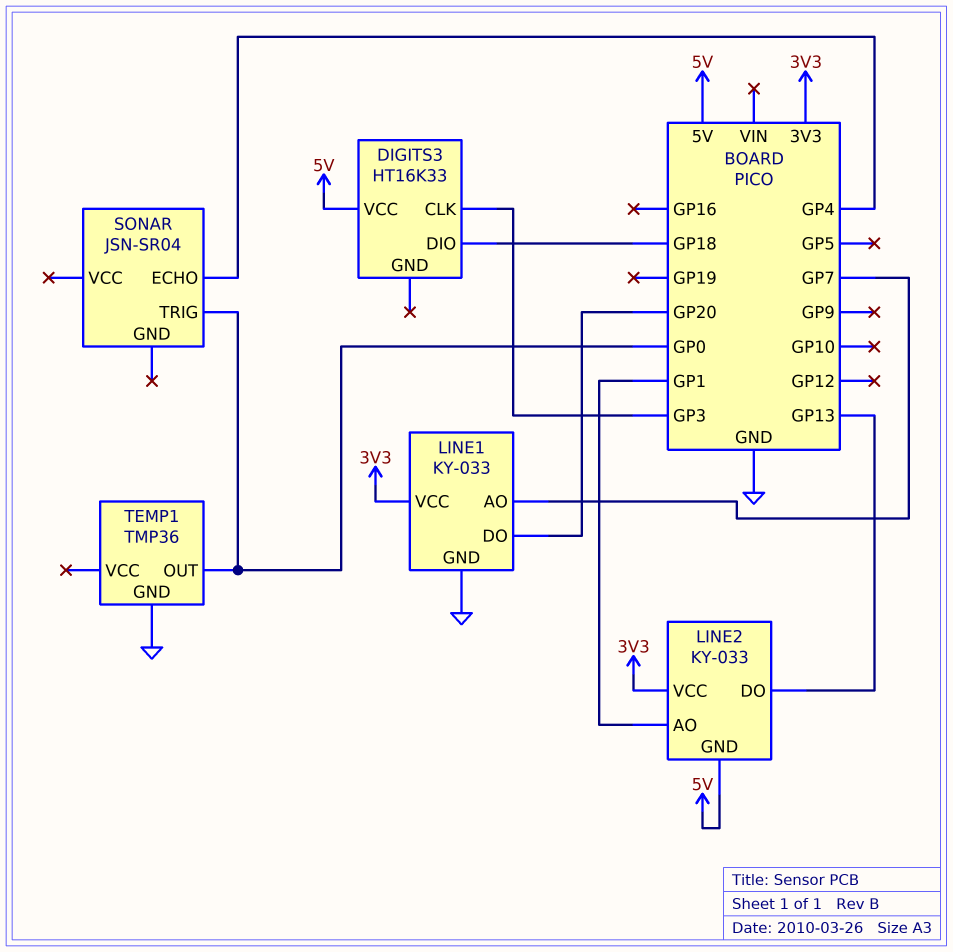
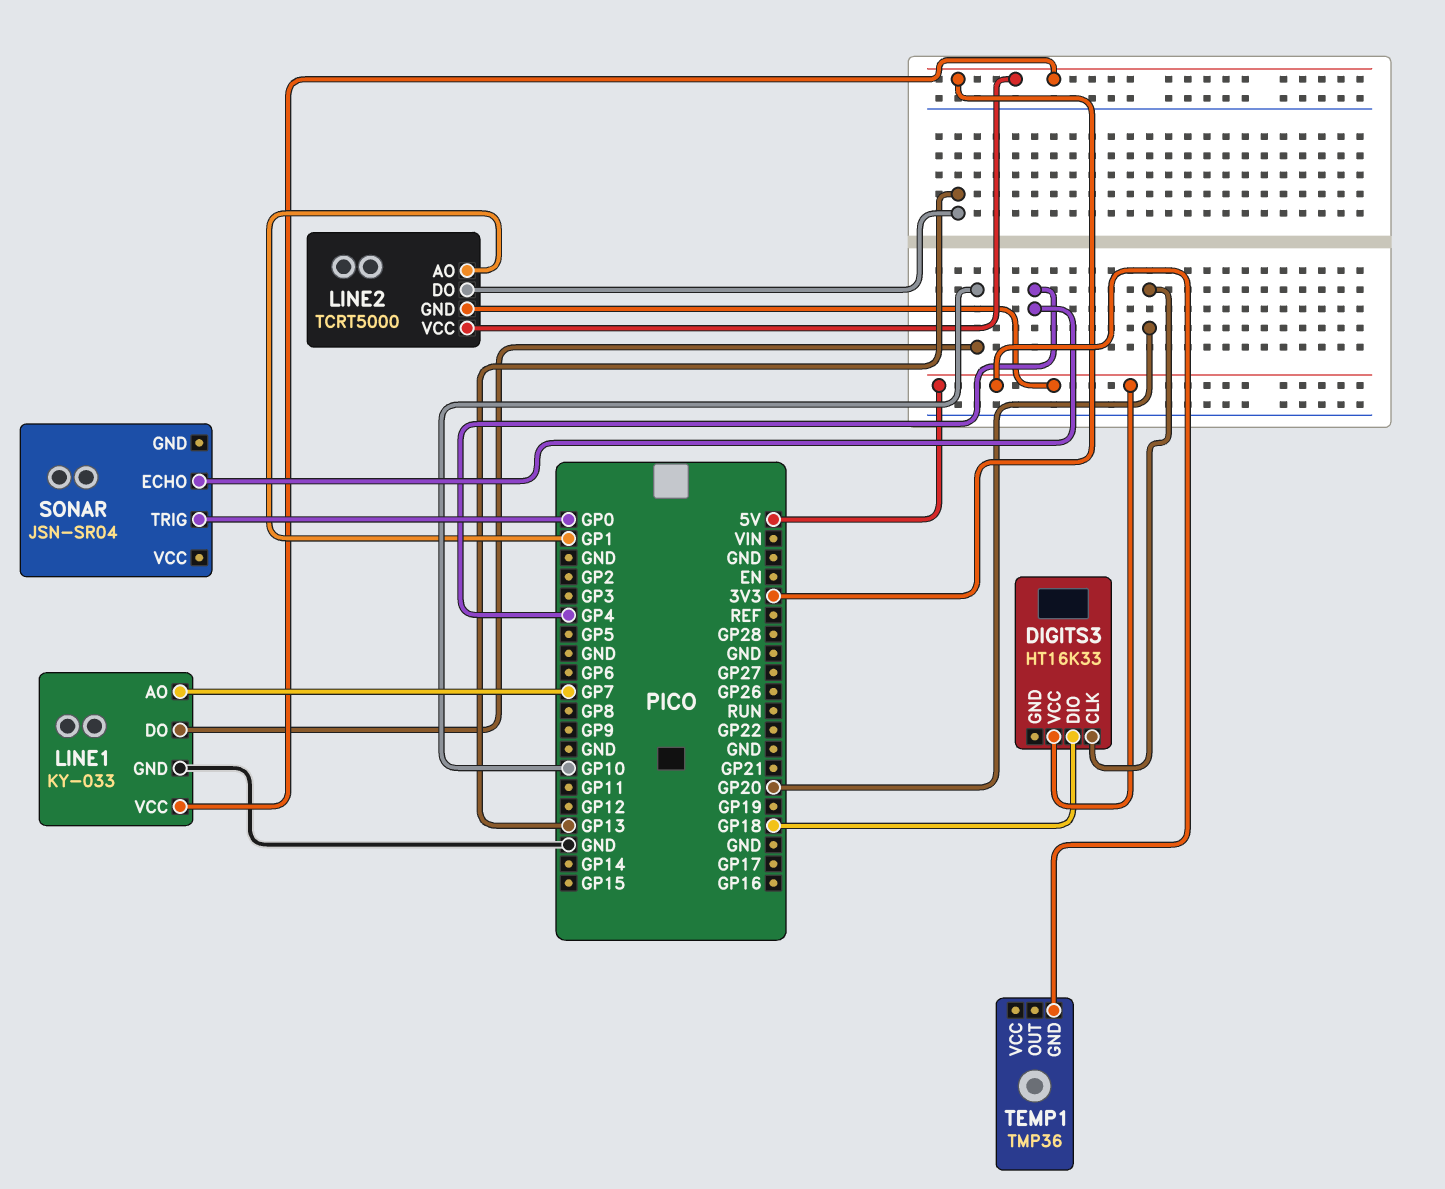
DIGITS3 pin CLK: GP3 -> GP20
LINE1 pin DO: GP20 -> GP10
LINE2: KY-033 -> TCRT5000
TEMP1 pin GND: GND -> 5V
TEMP1 pin OUT: GP0 -> none

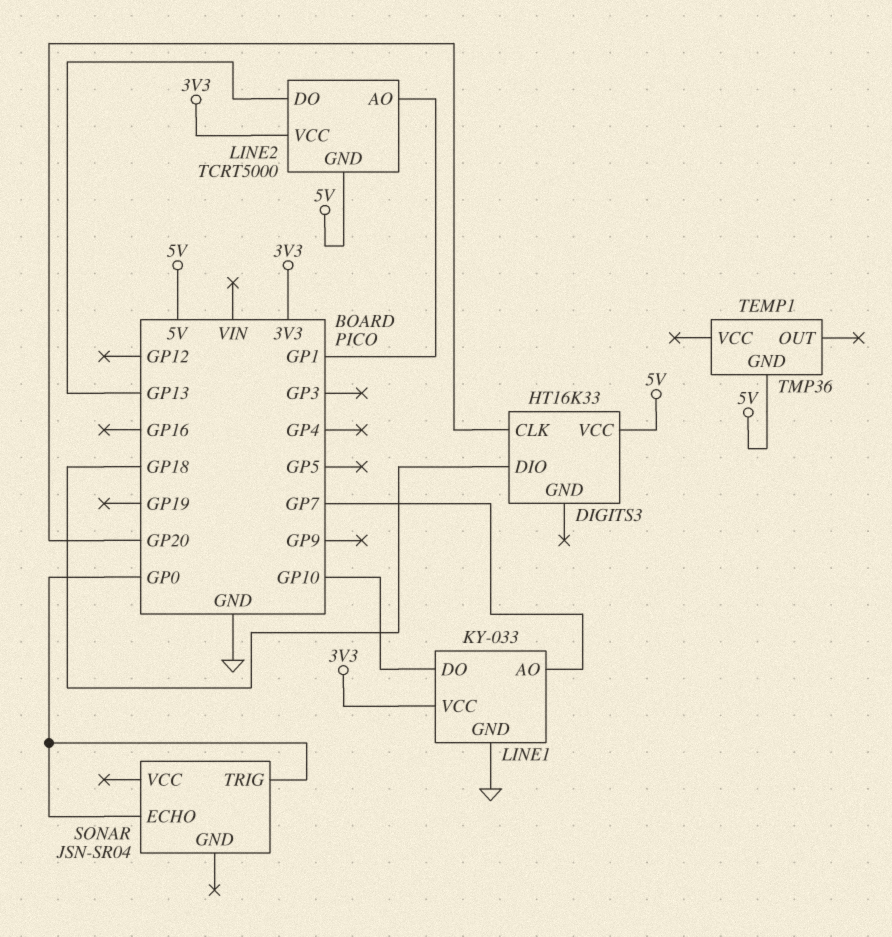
SONAR pin ECHO: GP4 -> GP0

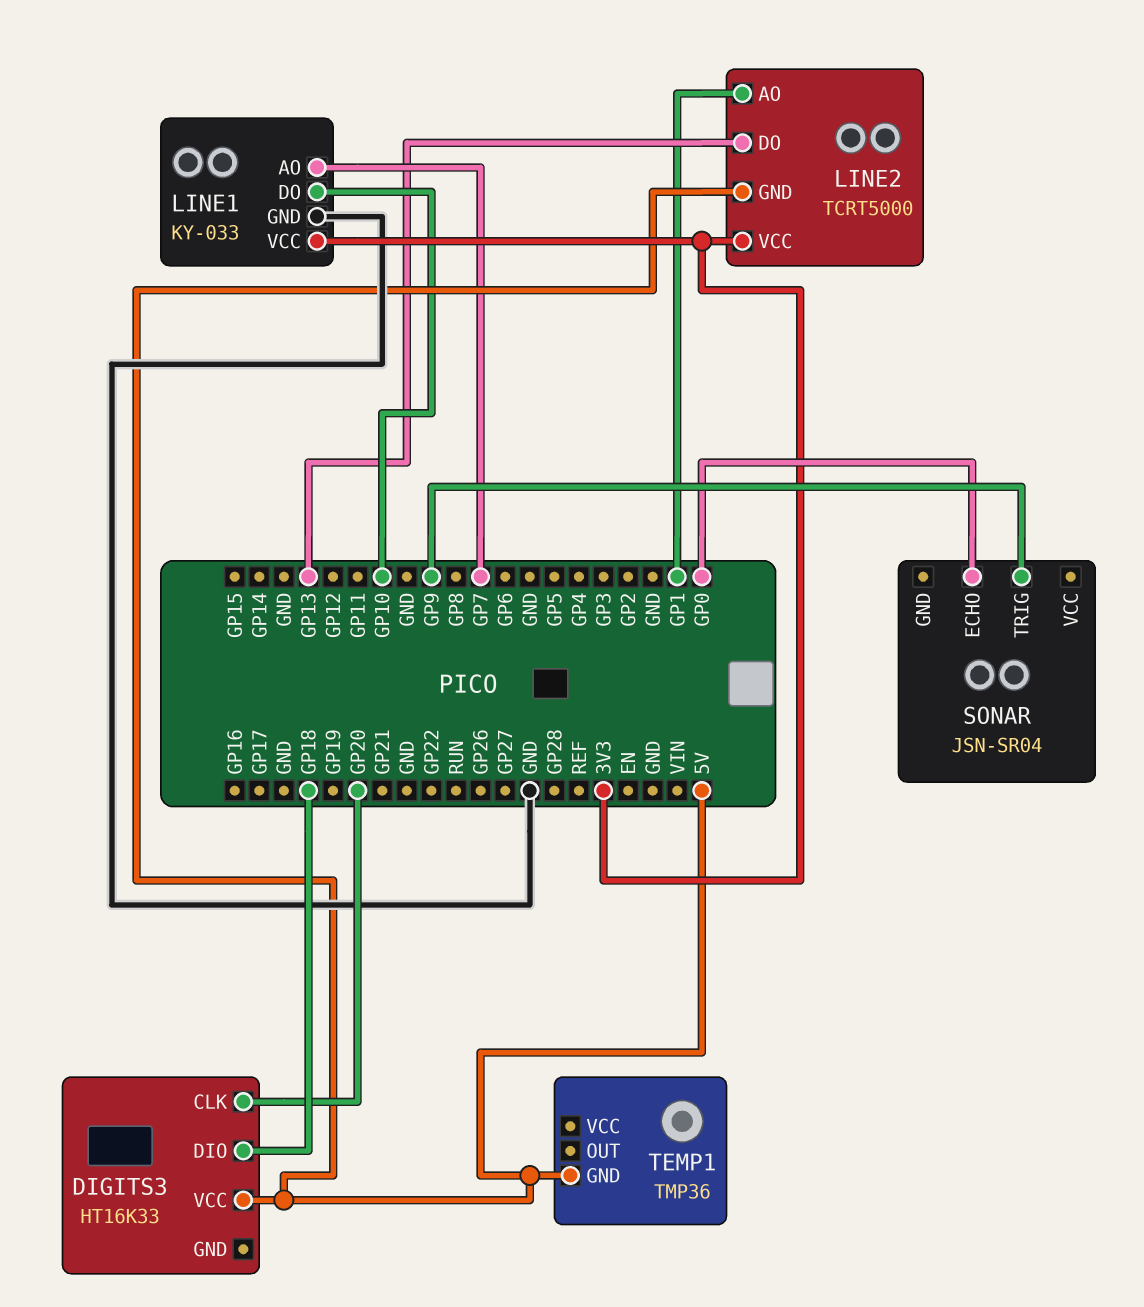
SONAR pin TRIG: GP0 -> GP9

